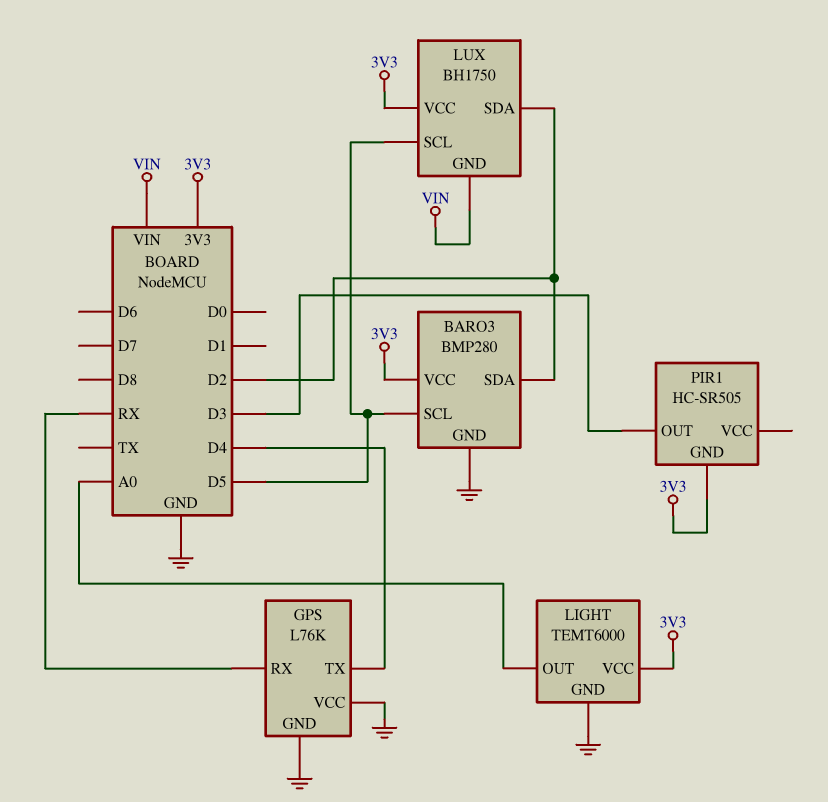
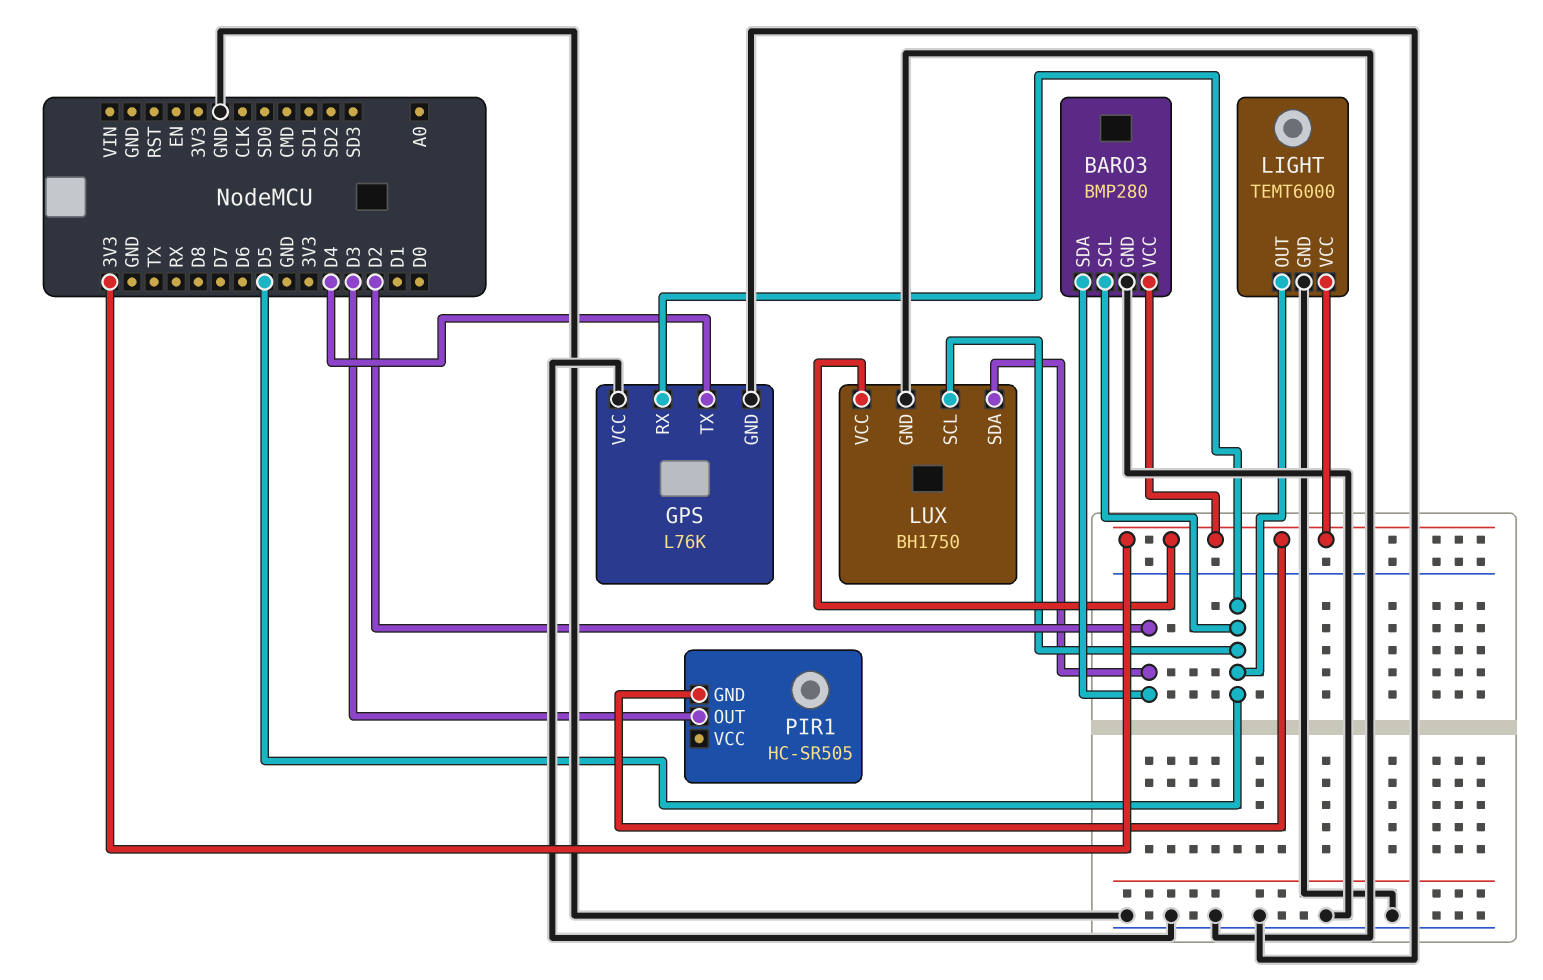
GPS pin RX: RX -> D5
LIGHT pin OUT: A0 -> D5
LUX pin GND: VIN -> GND

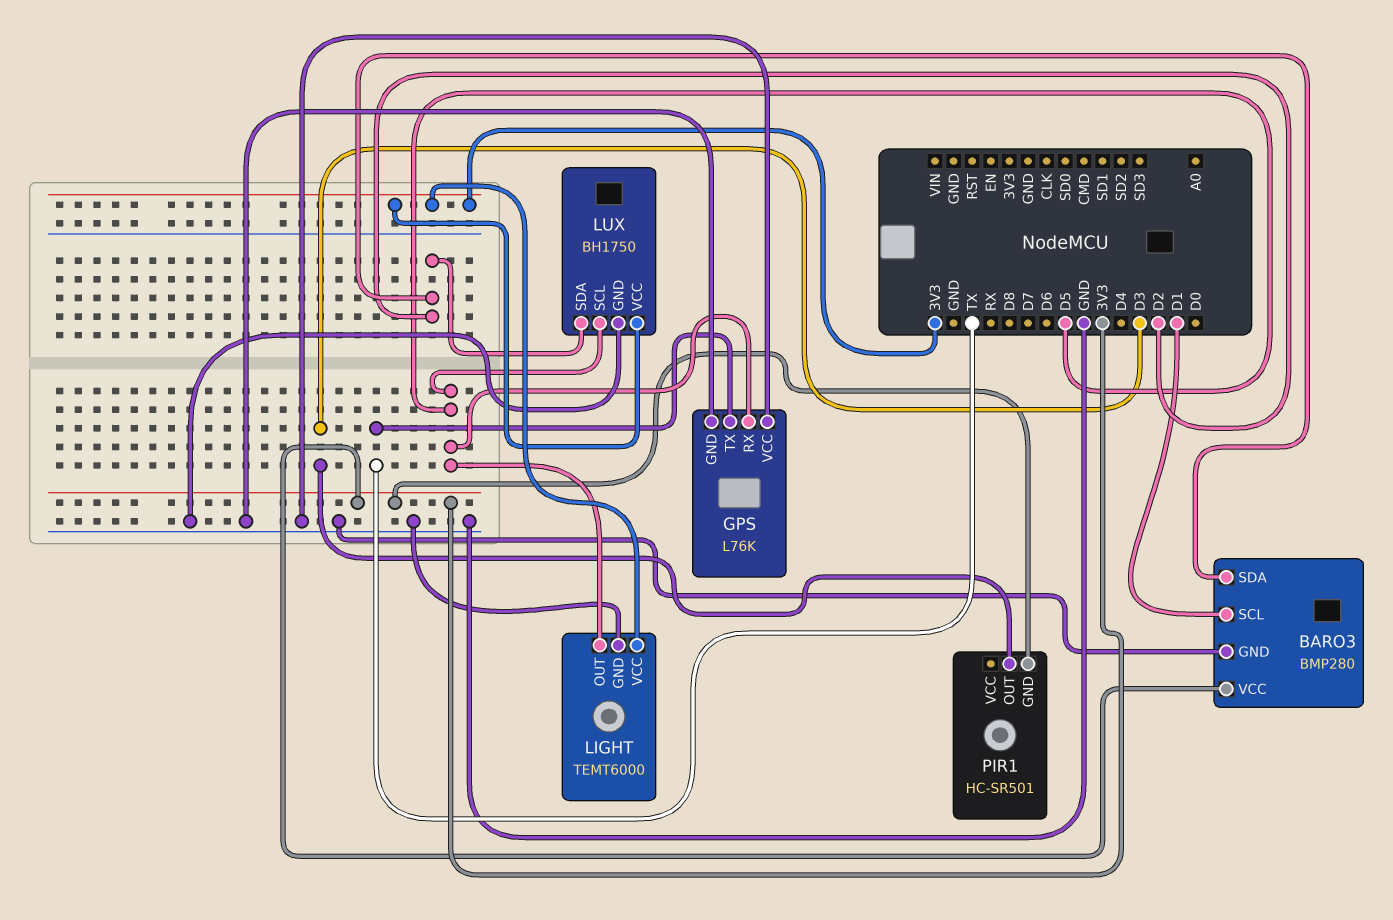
BARO3 pin SCL: D5 -> D1
GPS pin TX: D4 -> TX
PIR1: HC-SR505 -> HC-SR501

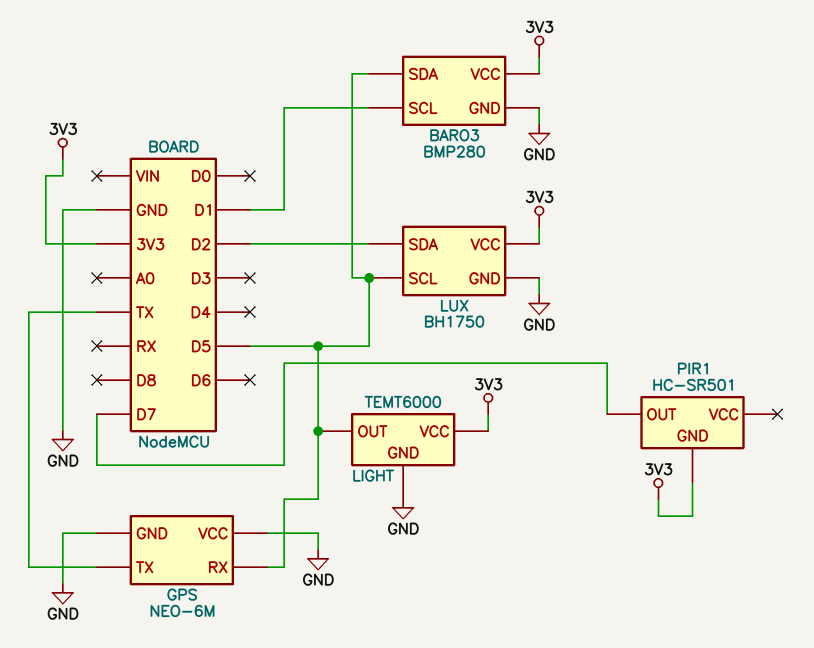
BARO3 pin SDA: D2 -> D5
GPS: L76K -> NEO-6M
PIR1 pin OUT: D3 -> D7

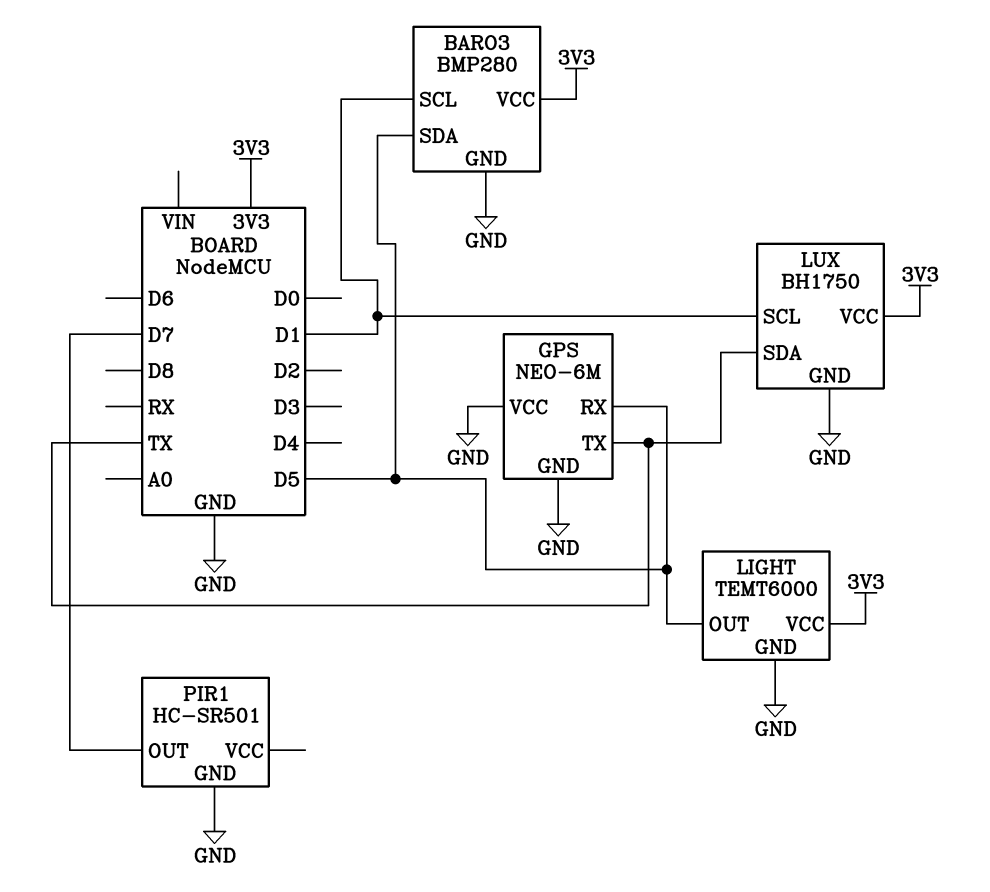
LUX pin SCL: D5 -> D1
LUX pin SDA: D2 -> TX
PIR1 pin GND: 3V3 -> GND

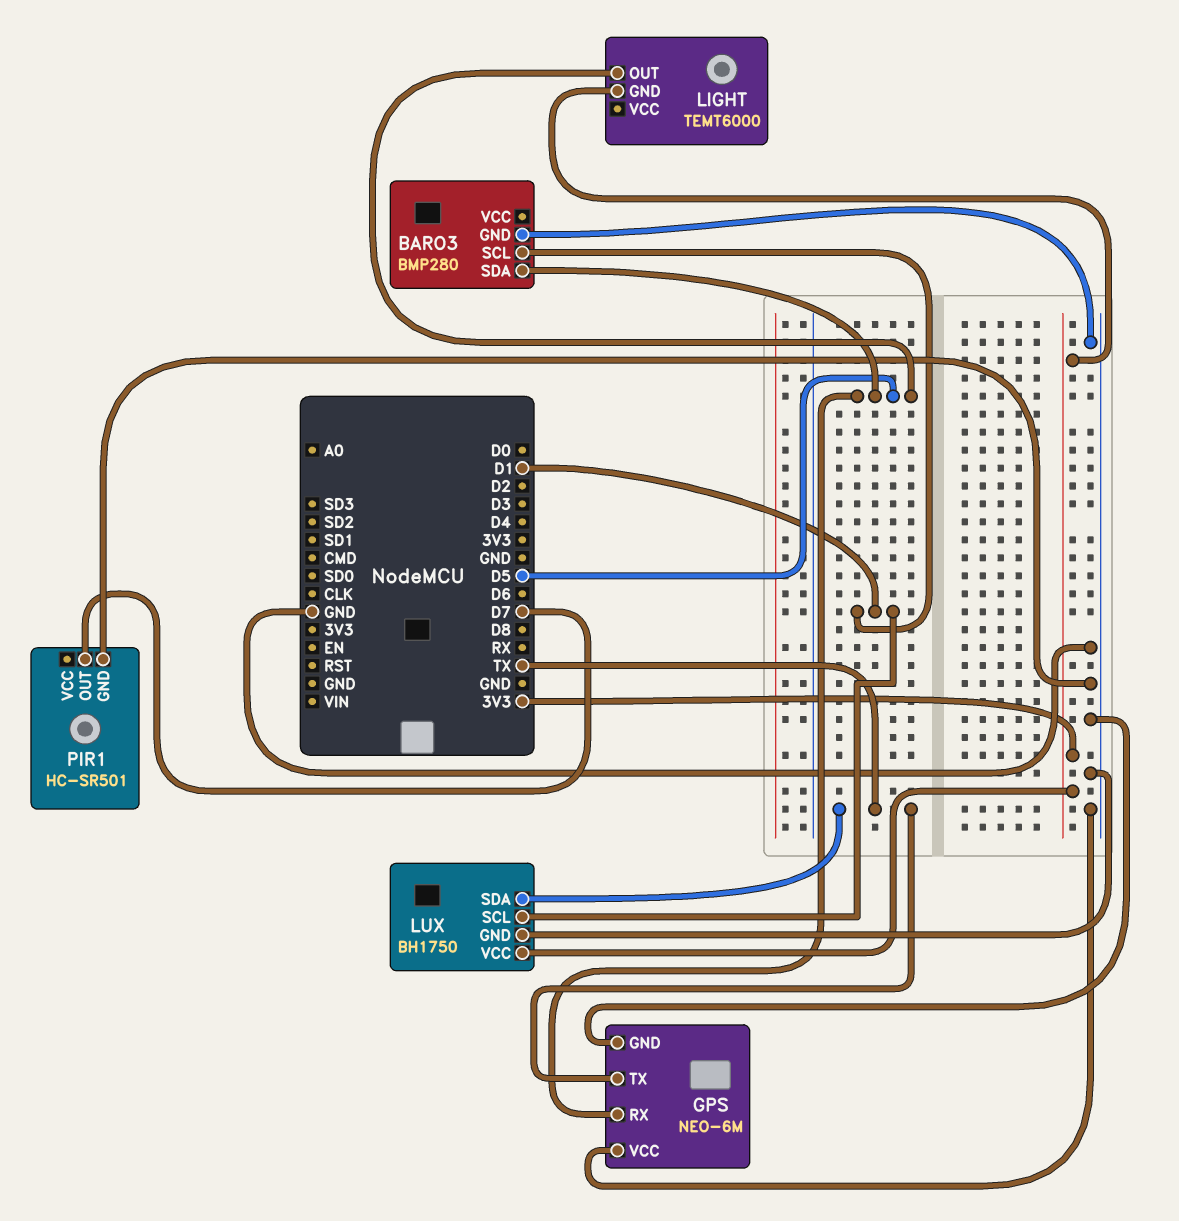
BARO3 pin VCC: 3V3 -> none
LIGHT pin GND: GND -> 3V3
LIGHT pin VCC: 3V3 -> none

